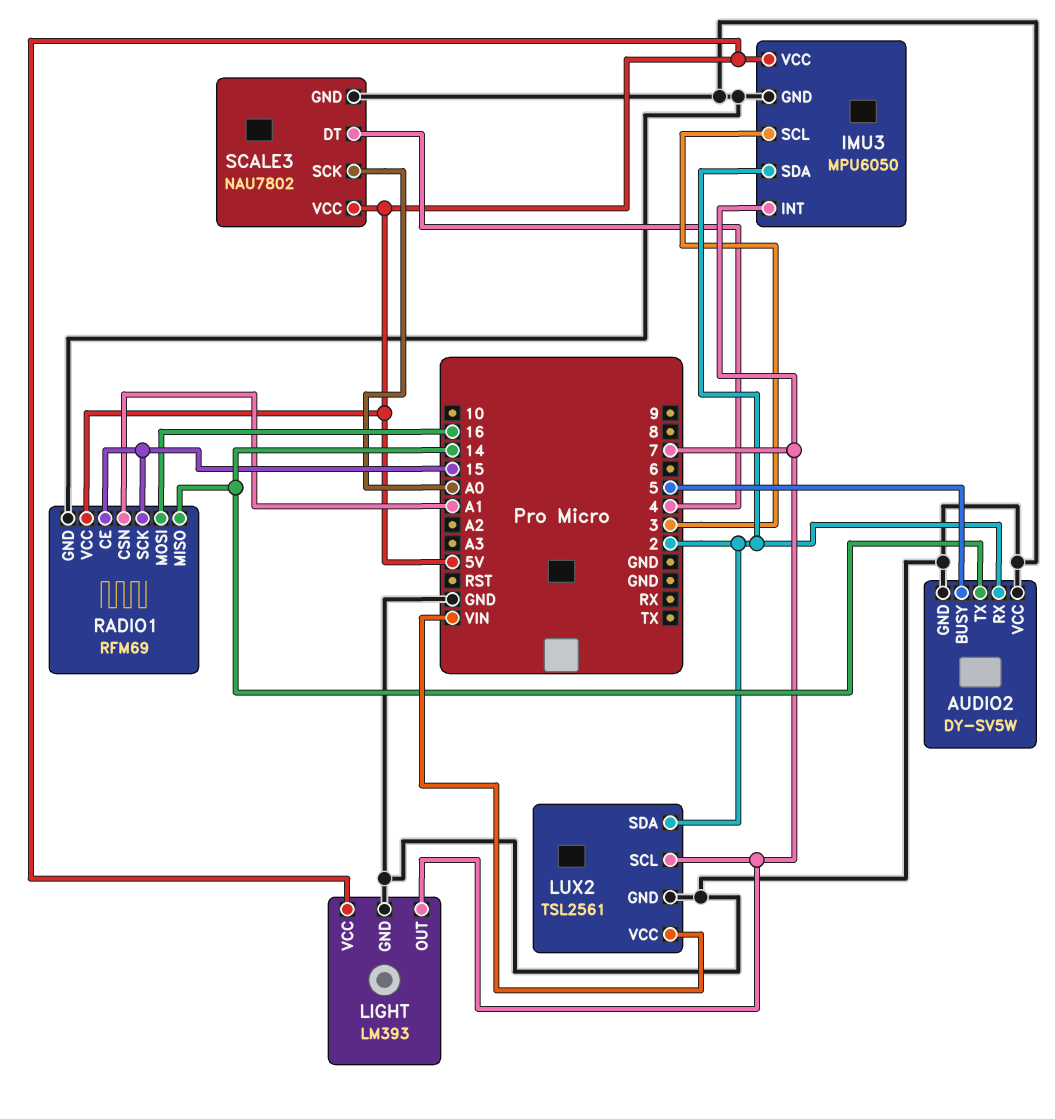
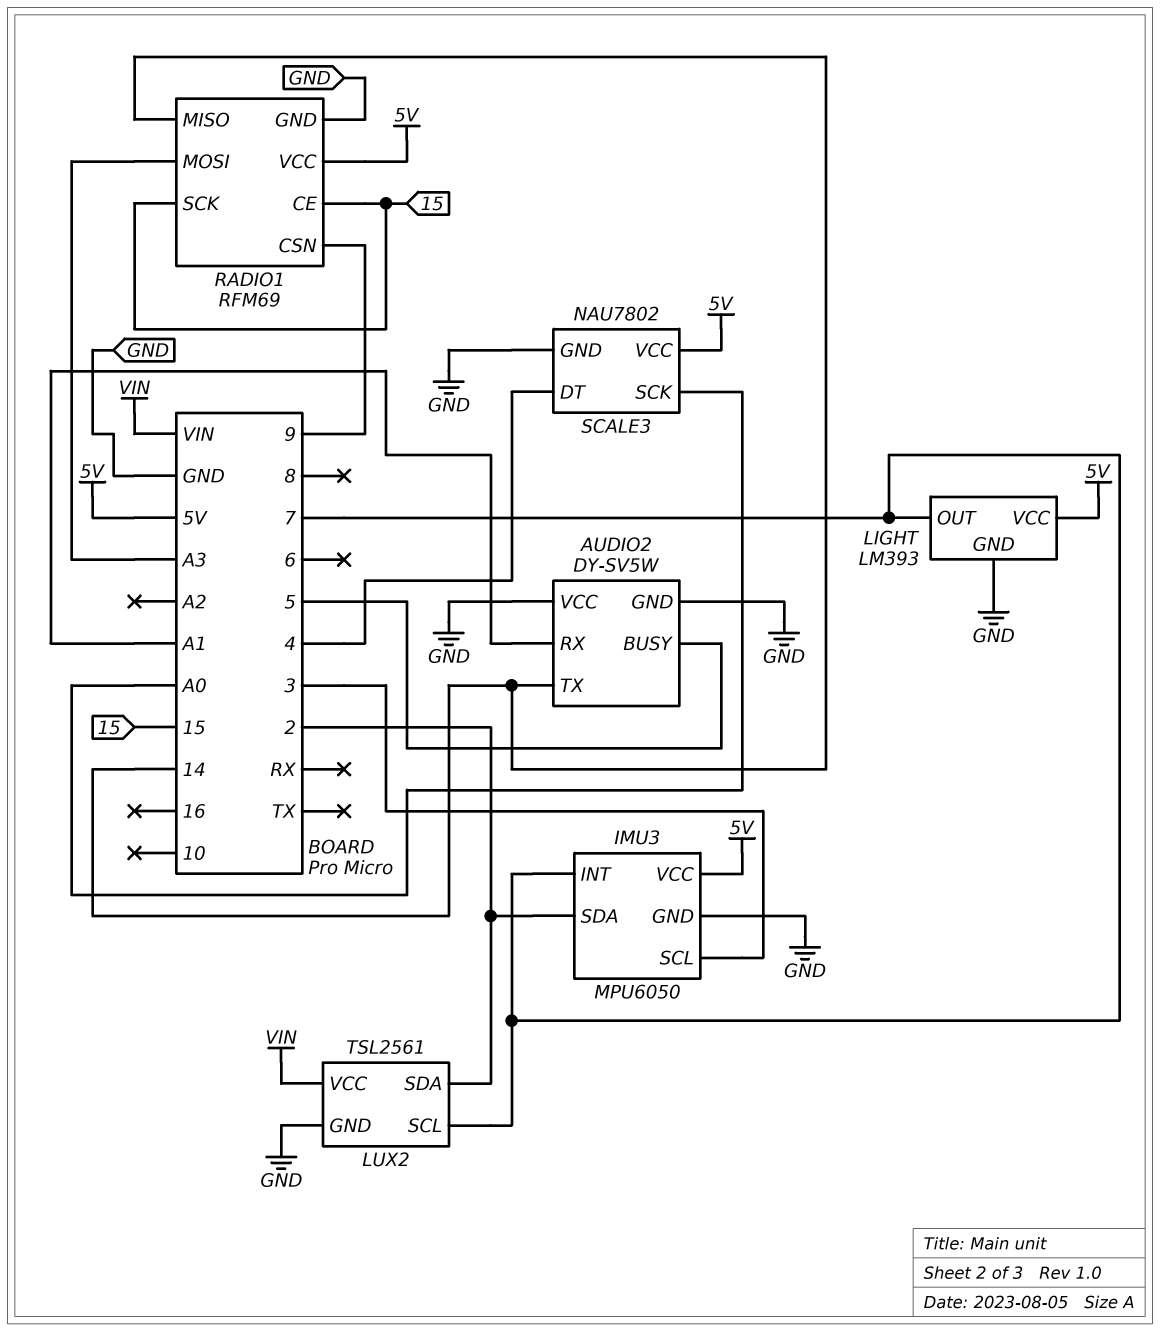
AUDIO2 pin RX: 2 -> A1
RADIO1 pin CSN: A1 -> 9
RADIO1 pin MOSI: 16 -> A3

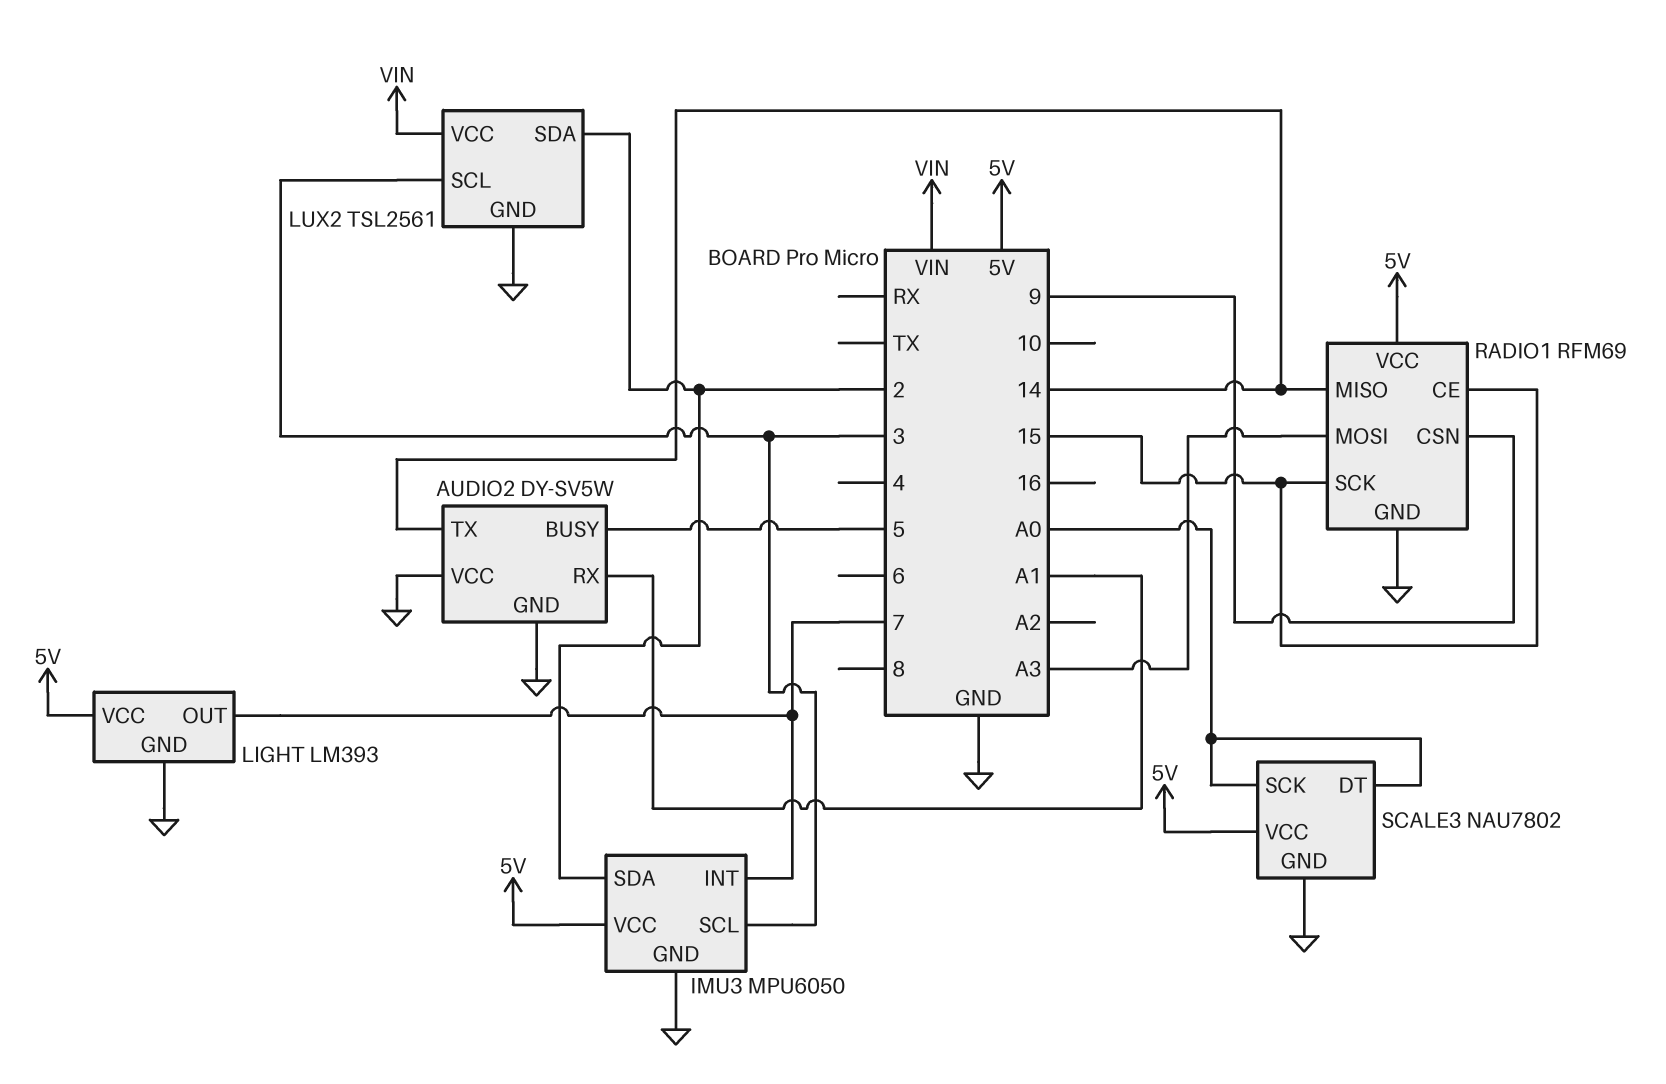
LUX2 pin SCL: 7 -> 3
SCALE3 pin DT: 4 -> A0

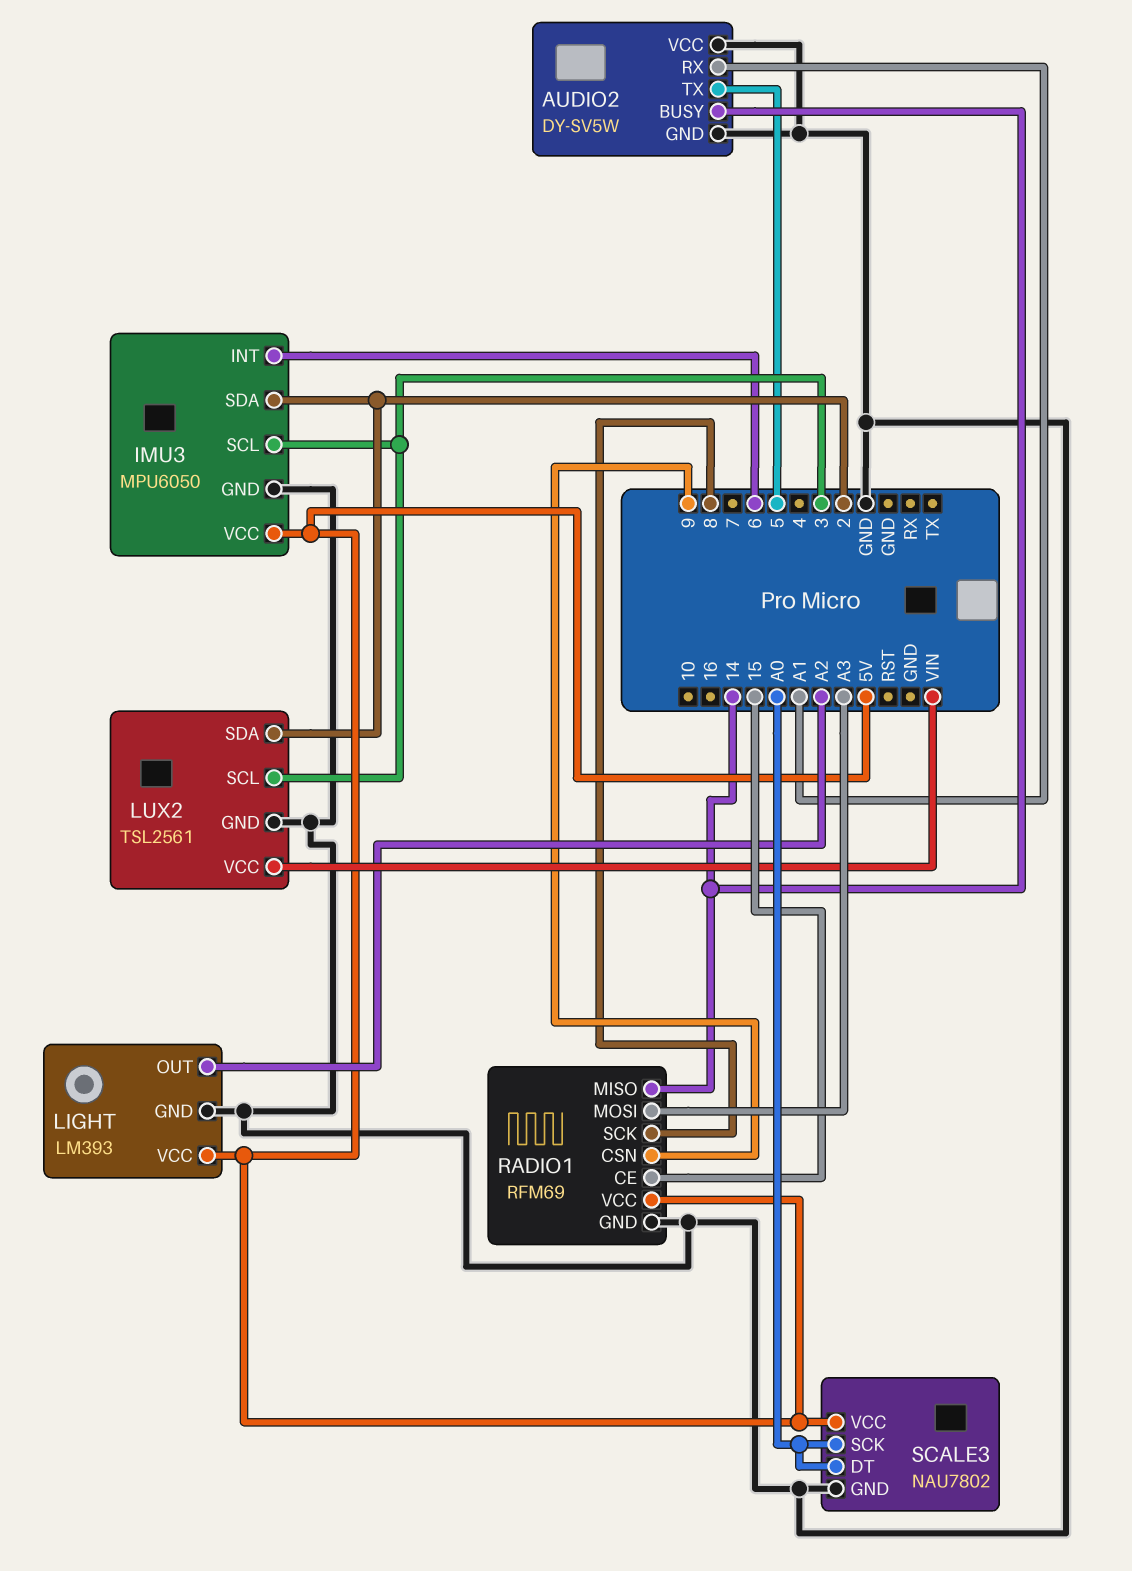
AUDIO2 pin BUSY: 5 -> 14
AUDIO2 pin TX: 14 -> 5
IMU3 pin INT: 7 -> 6
LIGHT pin OUT: 7 -> A2
RADIO1 pin SCK: 15 -> 8

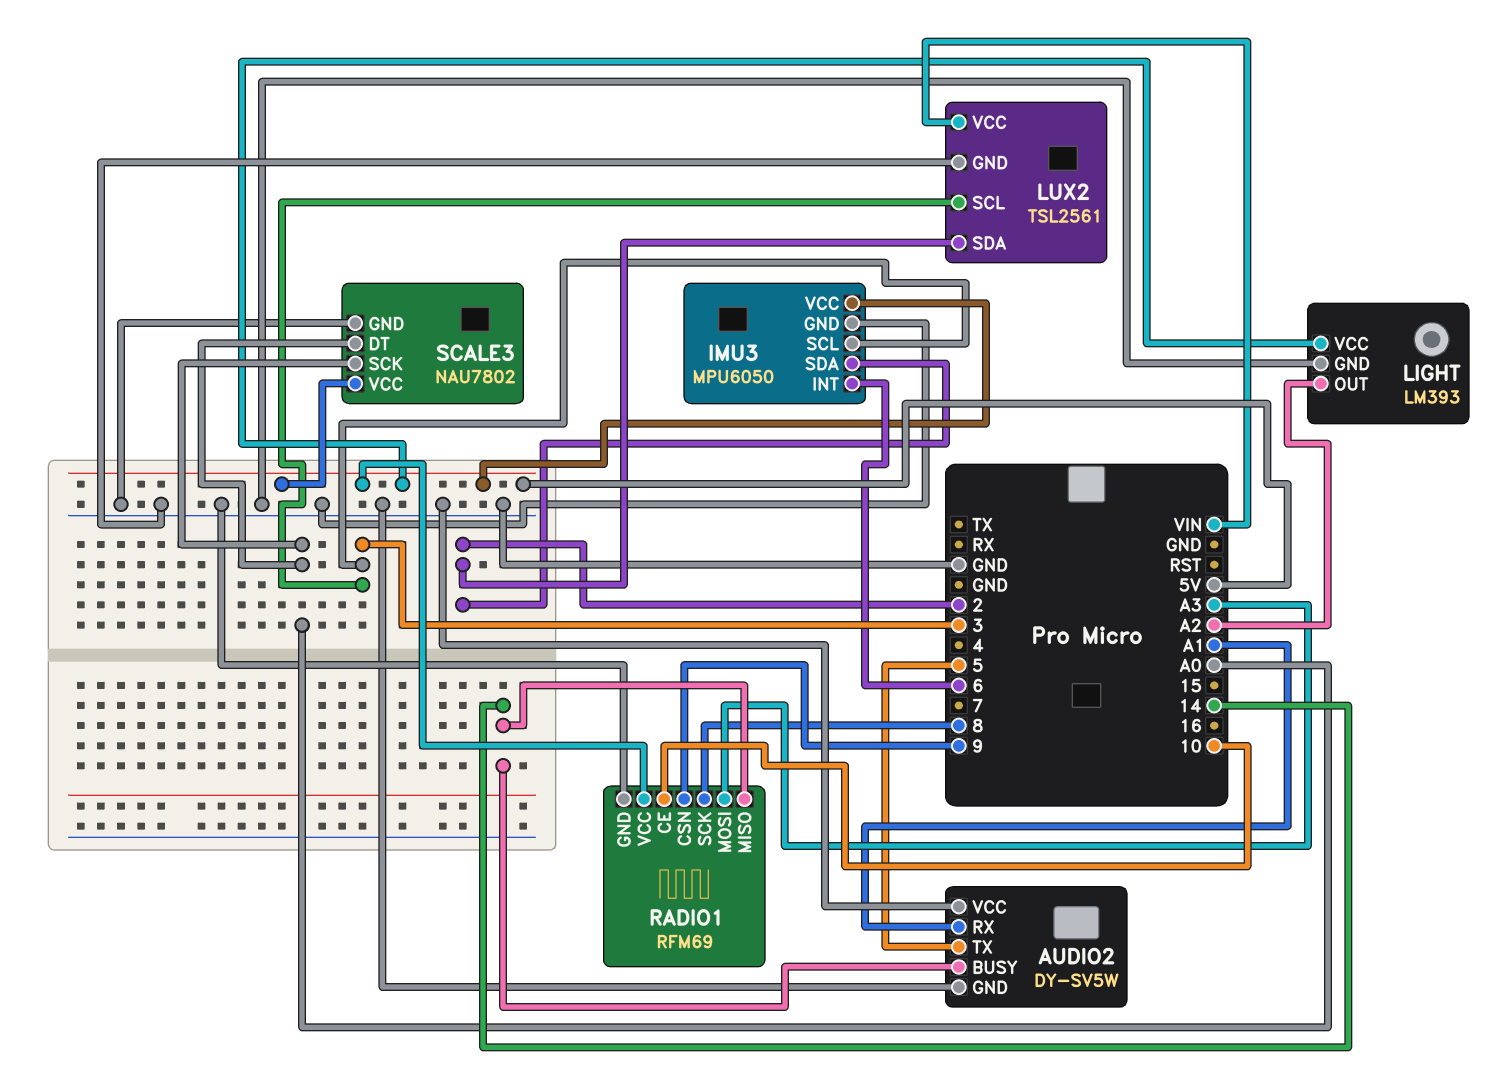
RADIO1 pin CE: 15 -> 10

